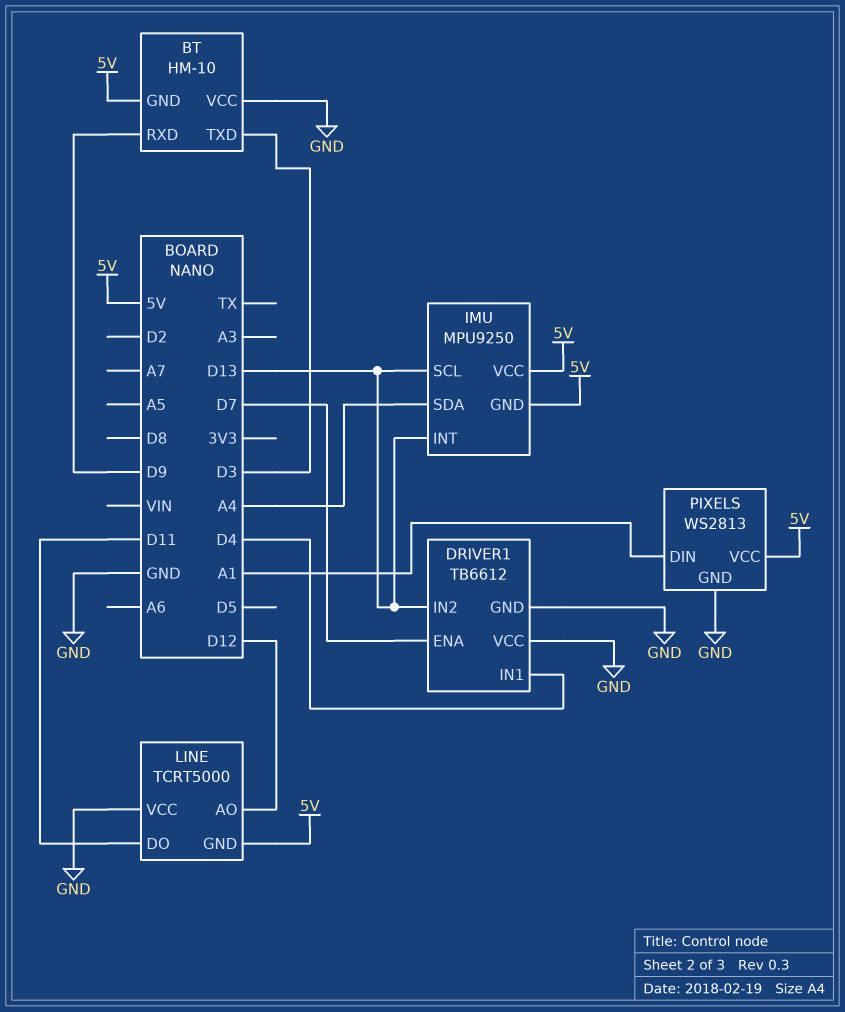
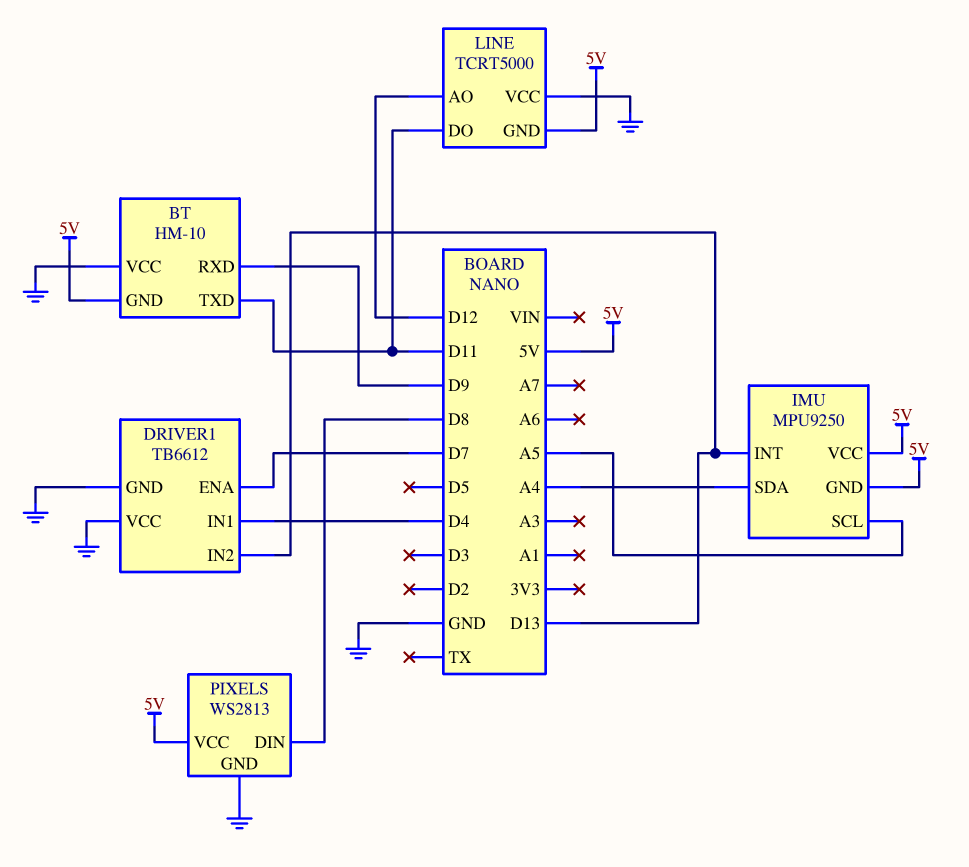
BT pin TXD: D3 -> D11
IMU pin SCL: D13 -> A5
PIXELS pin DIN: A1 -> D8

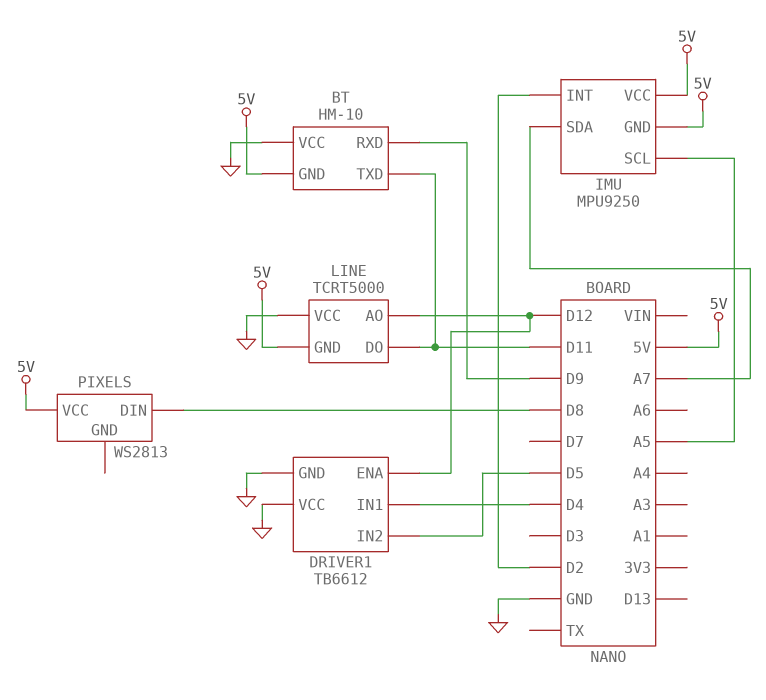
DRIVER1 pin ENA: D7 -> D12
DRIVER1 pin IN2: D13 -> D5
IMU pin INT: D13 -> D2
IMU pin SDA: A4 -> A7
PIXELS pin GND: GND -> none

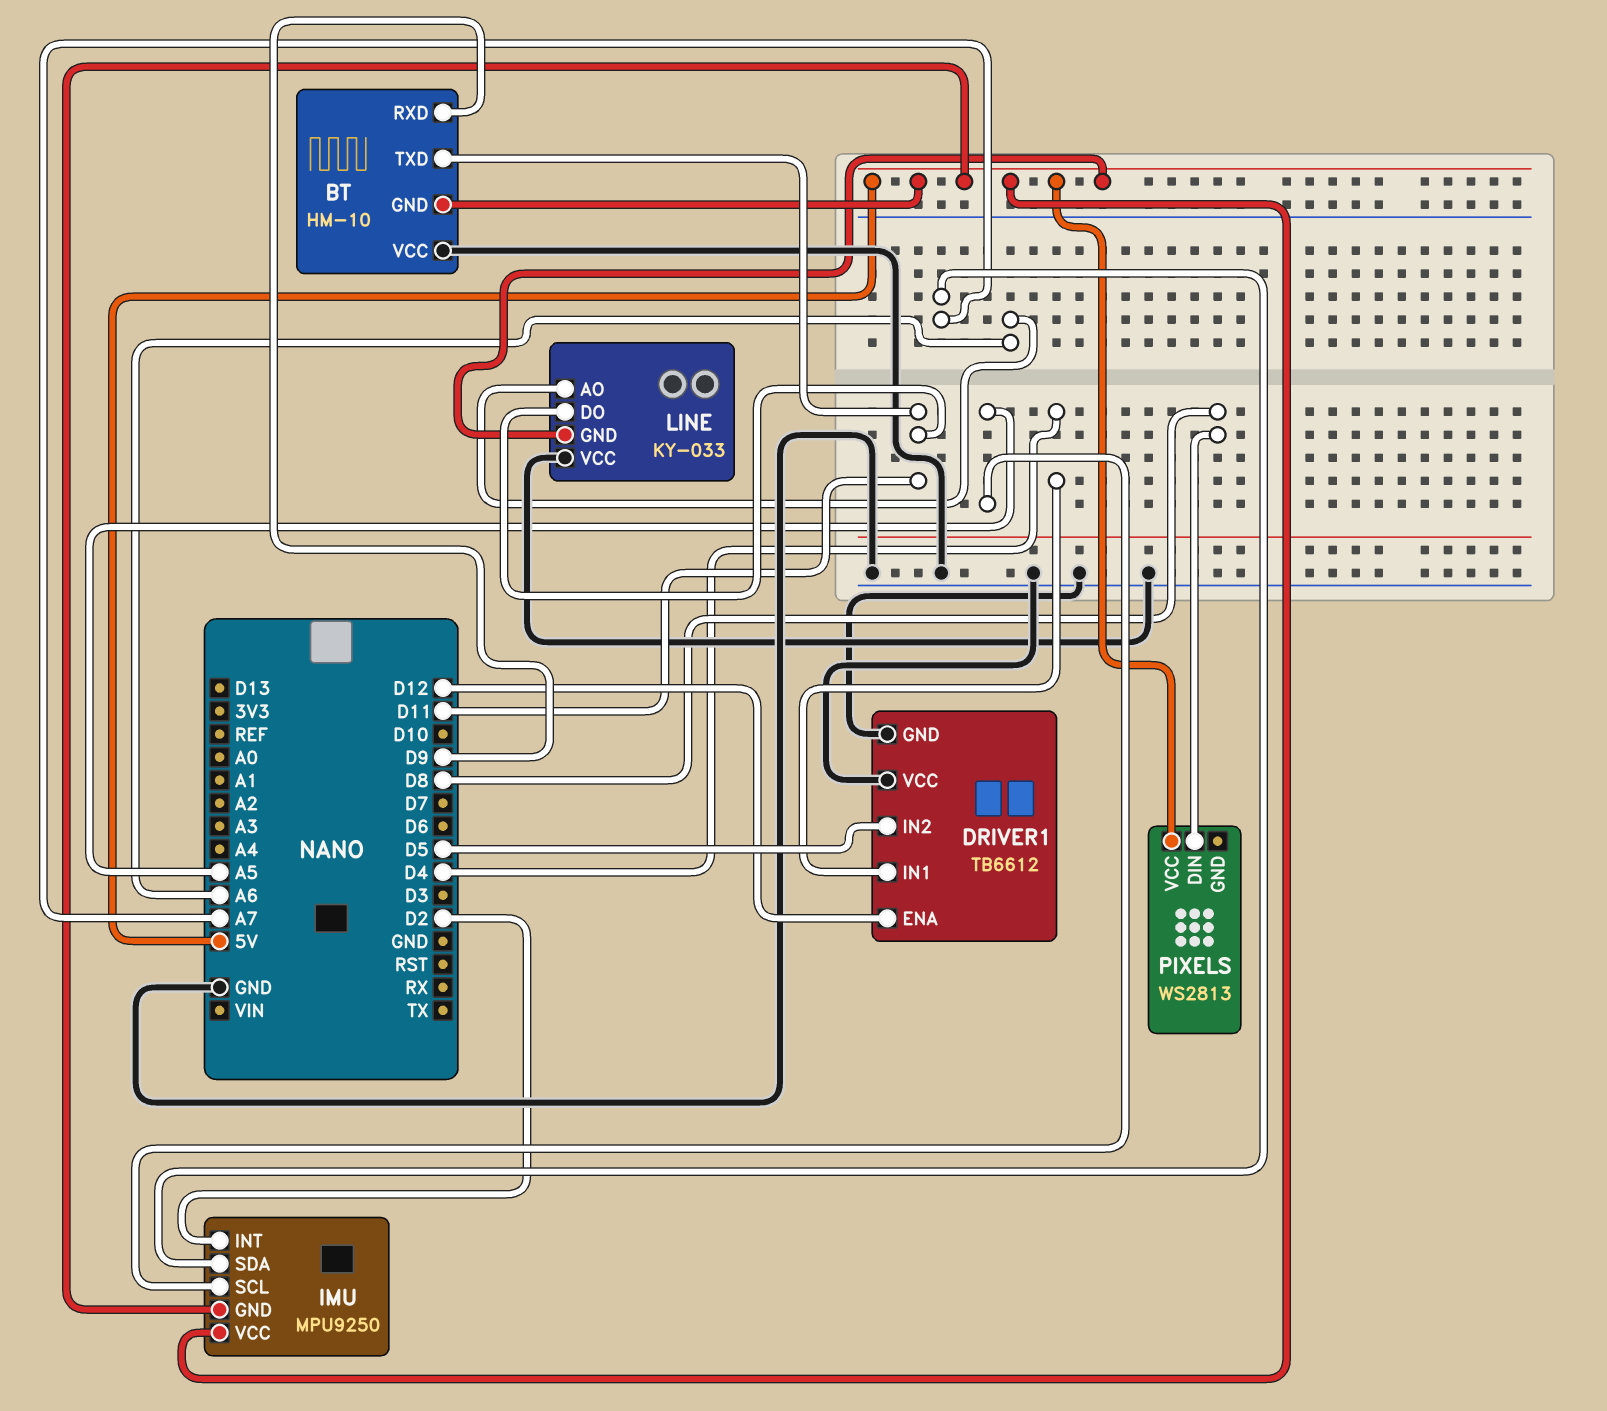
LINE: TCRT5000 -> KY-033
LINE pin AO: D12 -> A6

